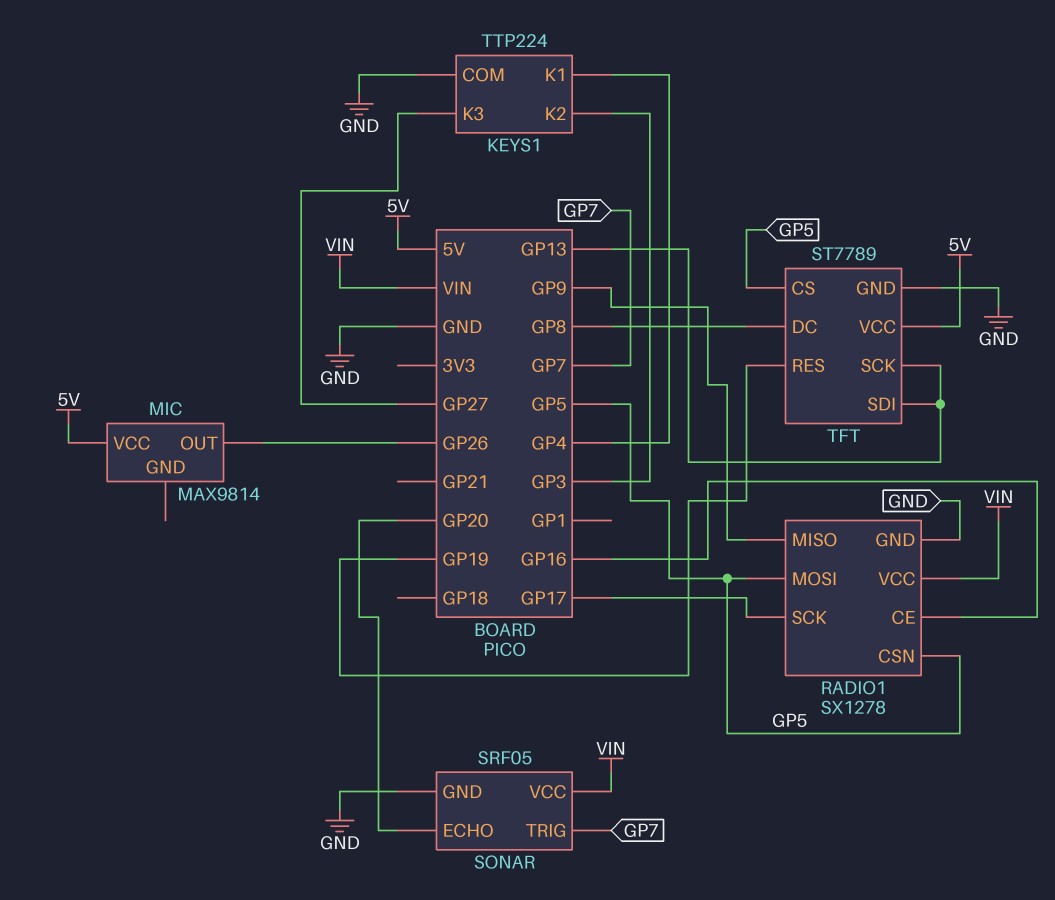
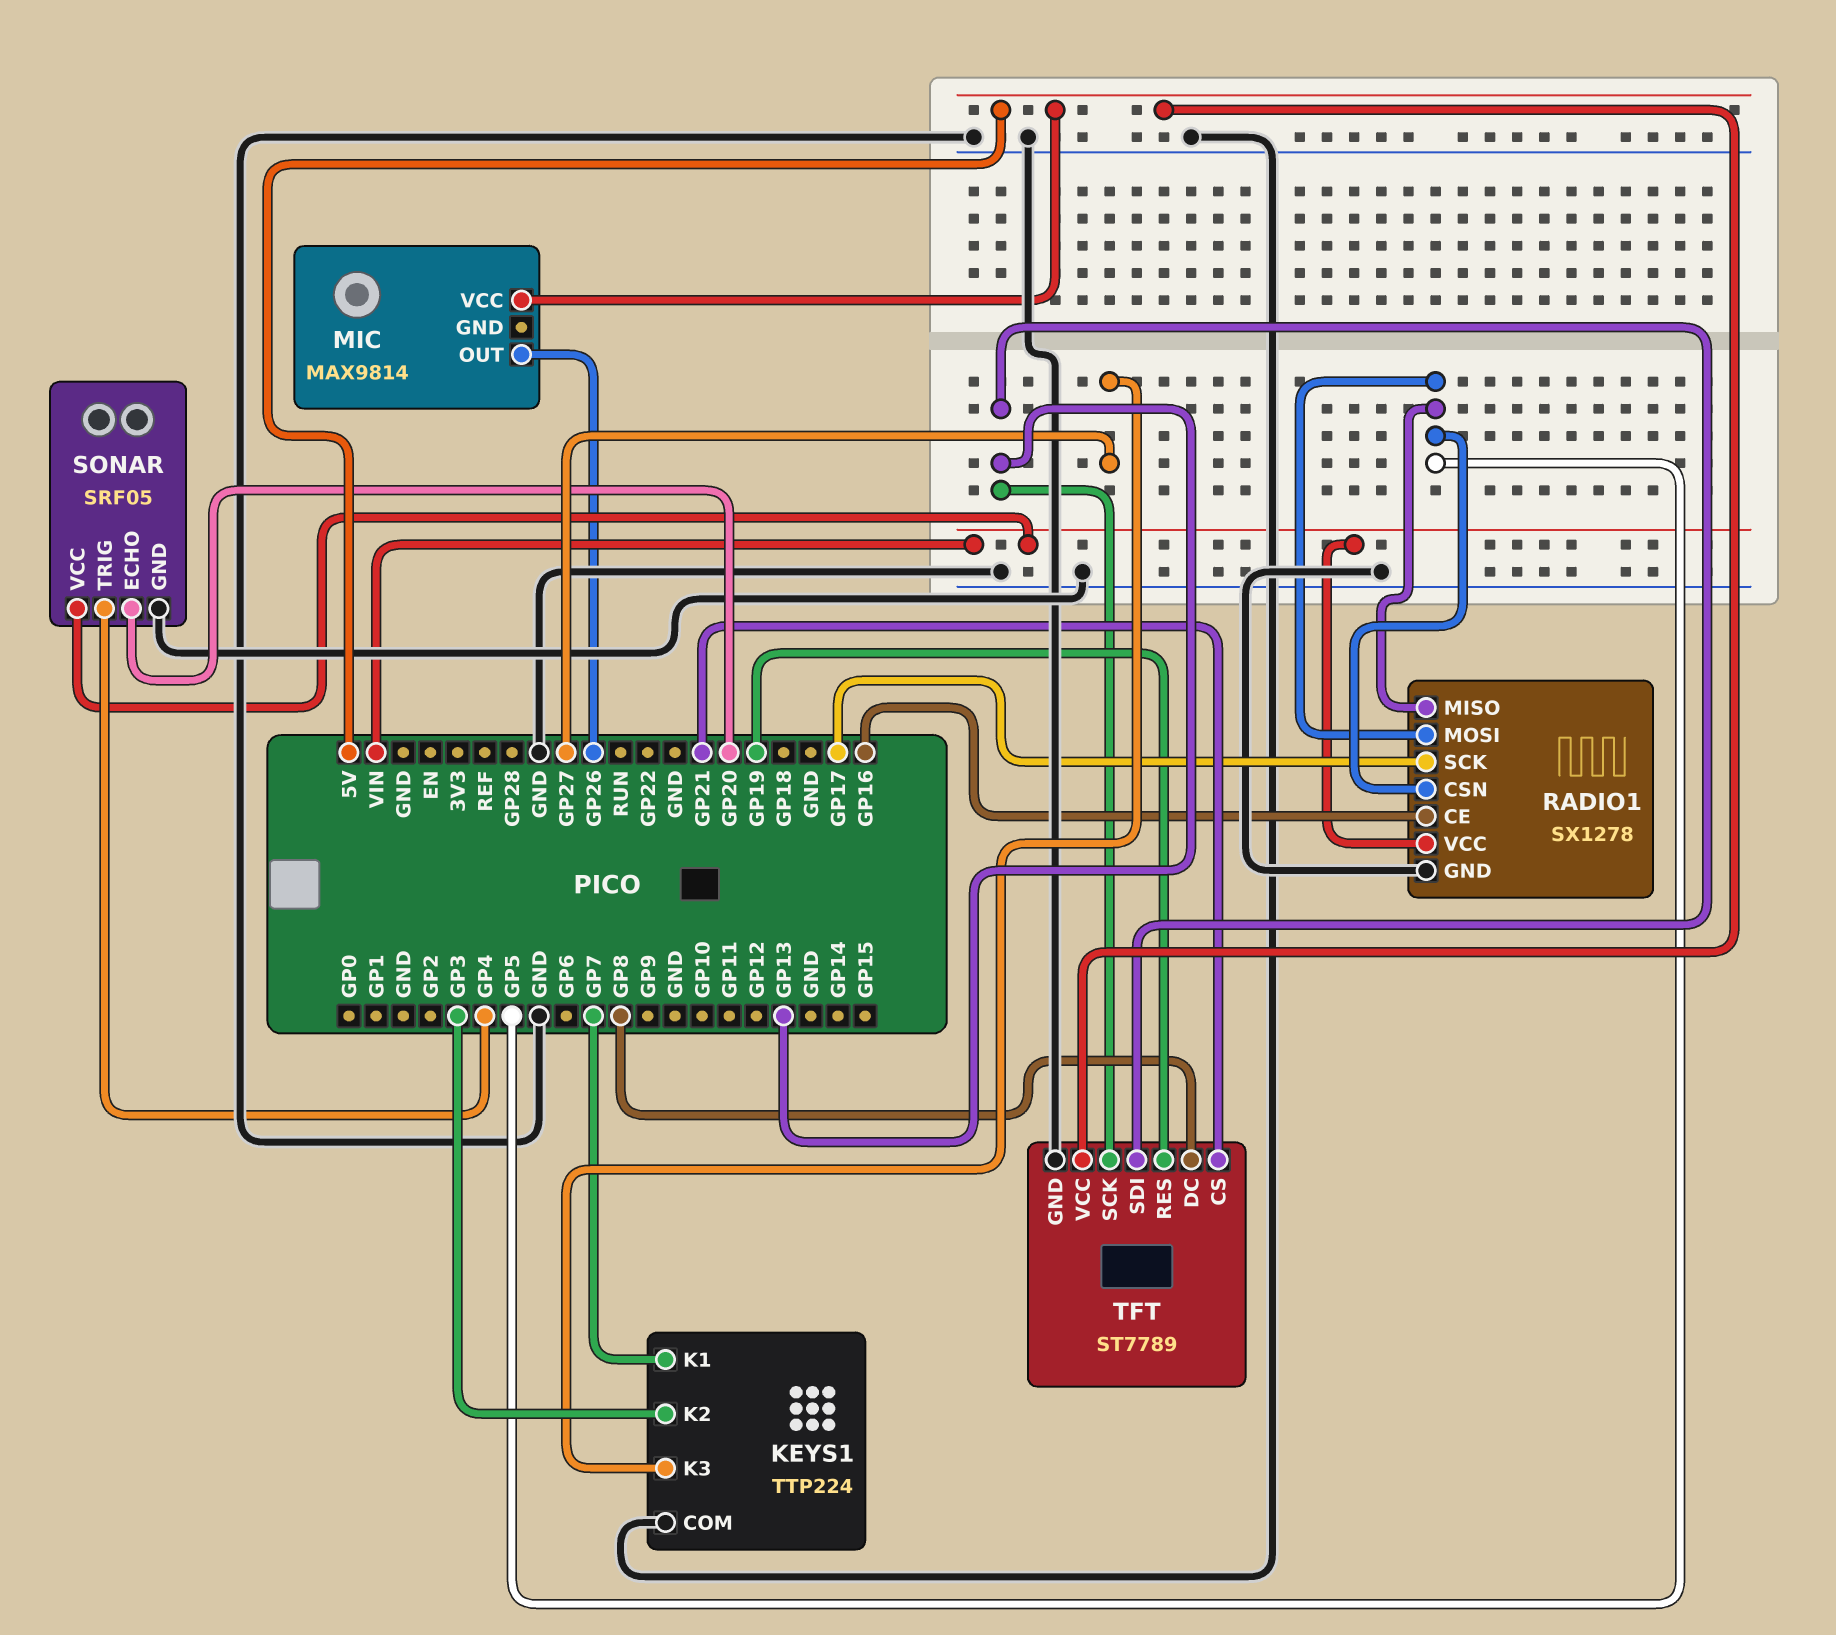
KEYS1 pin K1: GP4 -> GP7
RADIO1 pin MISO: GP9 -> GP5
SONAR pin TRIG: GP7 -> GP4
TFT pin CS: GP5 -> GP21

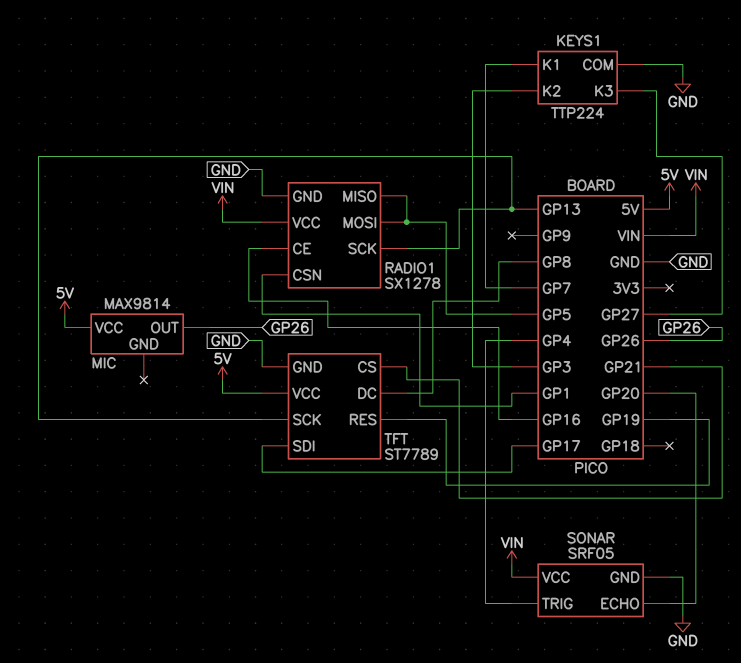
RADIO1 pin CSN: GP5 -> GP1
RADIO1 pin SCK: GP17 -> GP13
TFT pin SDI: GP13 -> GP17

